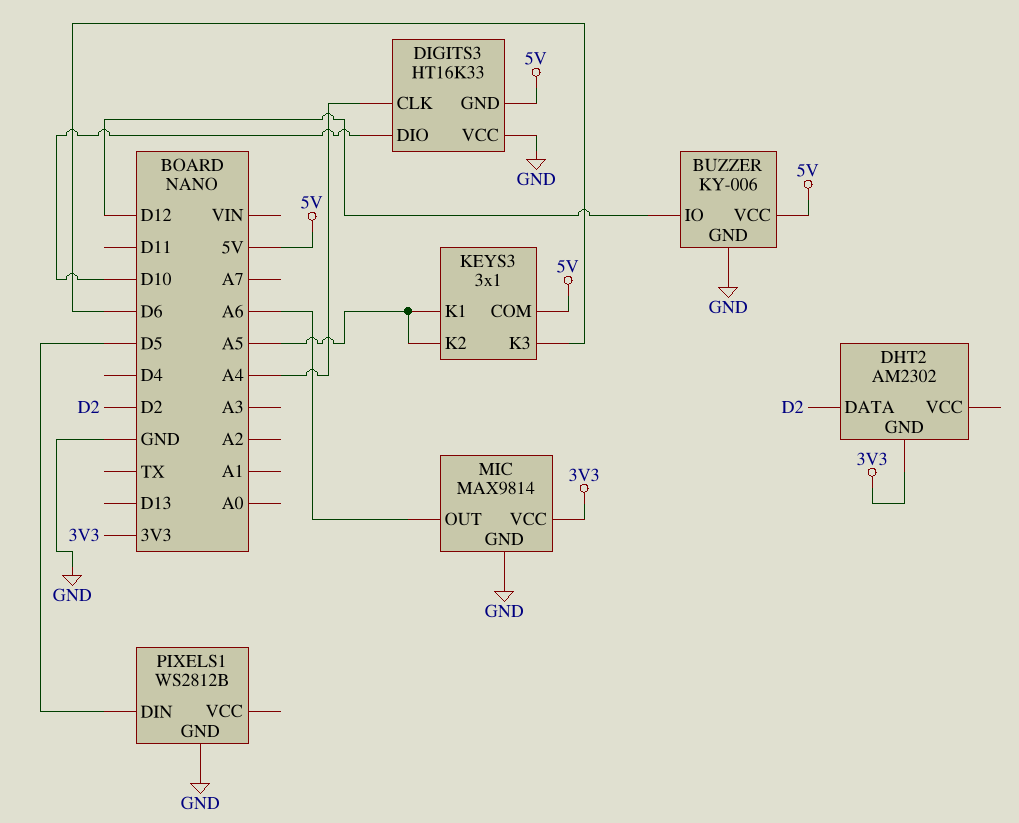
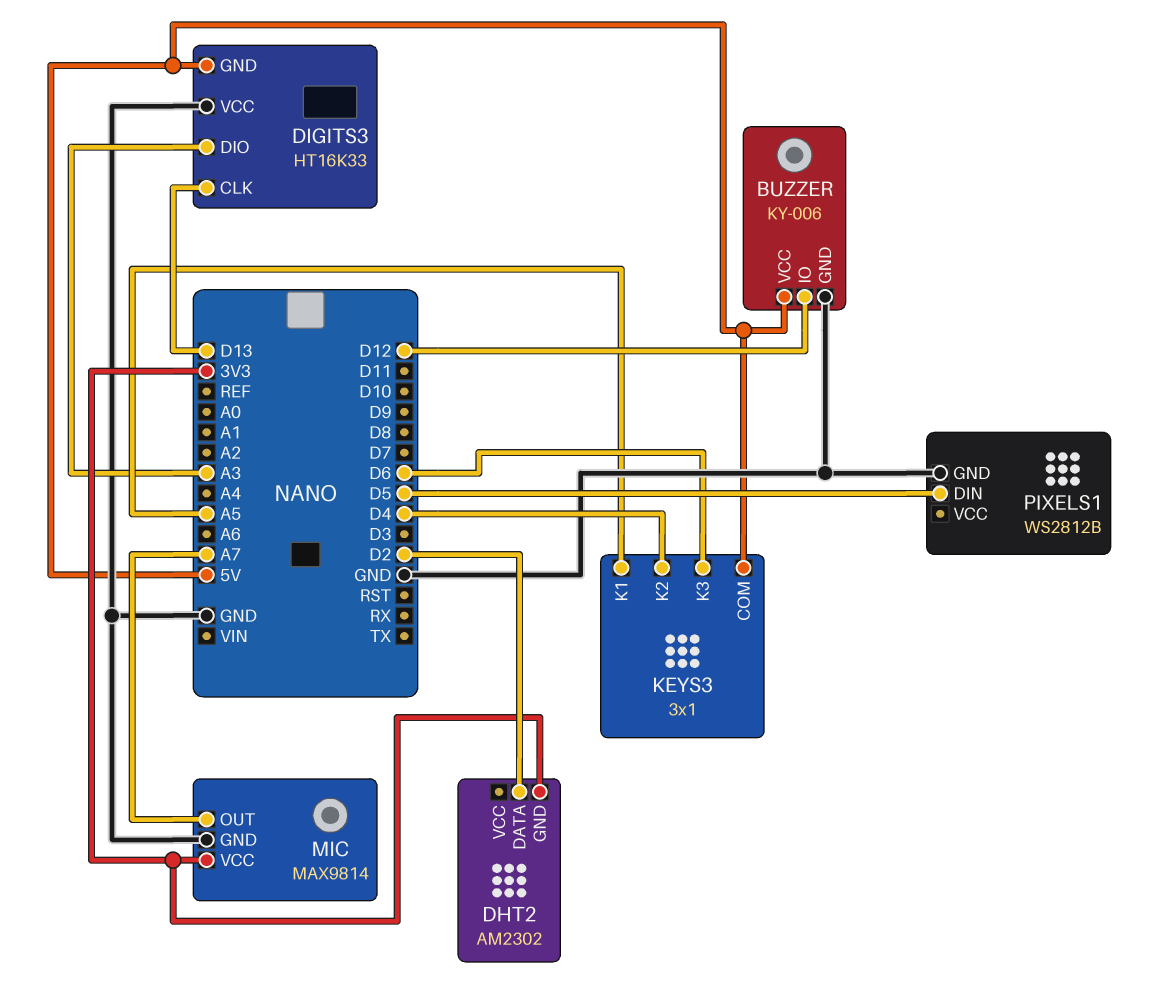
DIGITS3 pin CLK: A4 -> D13
DIGITS3 pin DIO: D10 -> A3
KEYS3 pin K2: A5 -> D4
MIC pin OUT: A6 -> A7

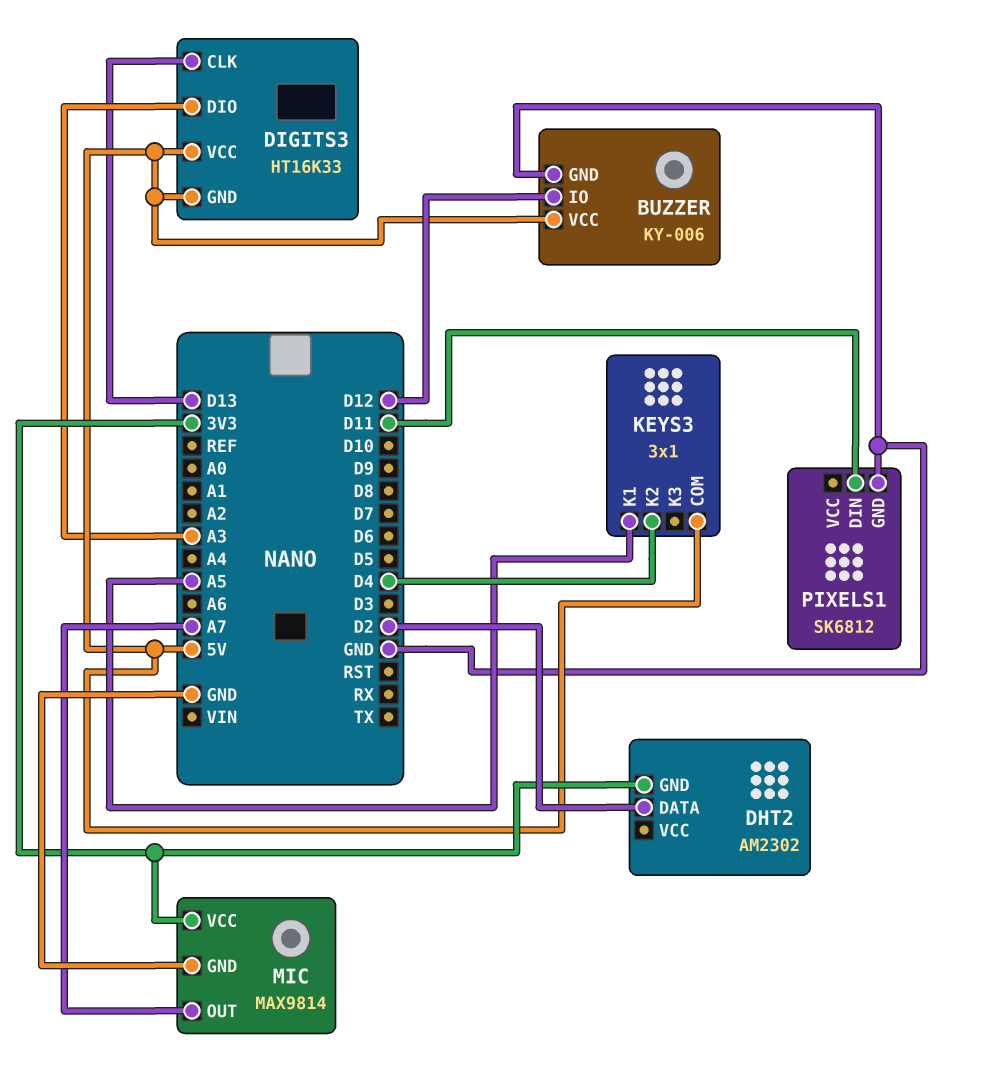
DIGITS3 pin VCC: GND -> 5V
KEYS3 pin K3: D6 -> none
PIXELS1: WS2812B -> SK6812
PIXELS1 pin DIN: D5 -> D11

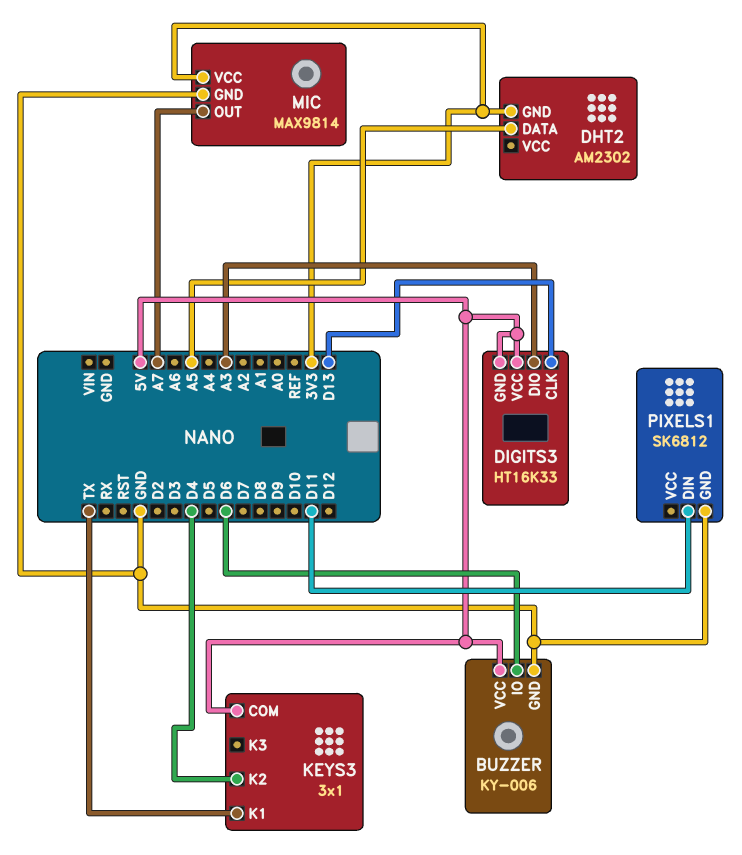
BUZZER pin IO: D12 -> D6
DHT2 pin DATA: D2 -> A5
KEYS3 pin K1: A5 -> TX

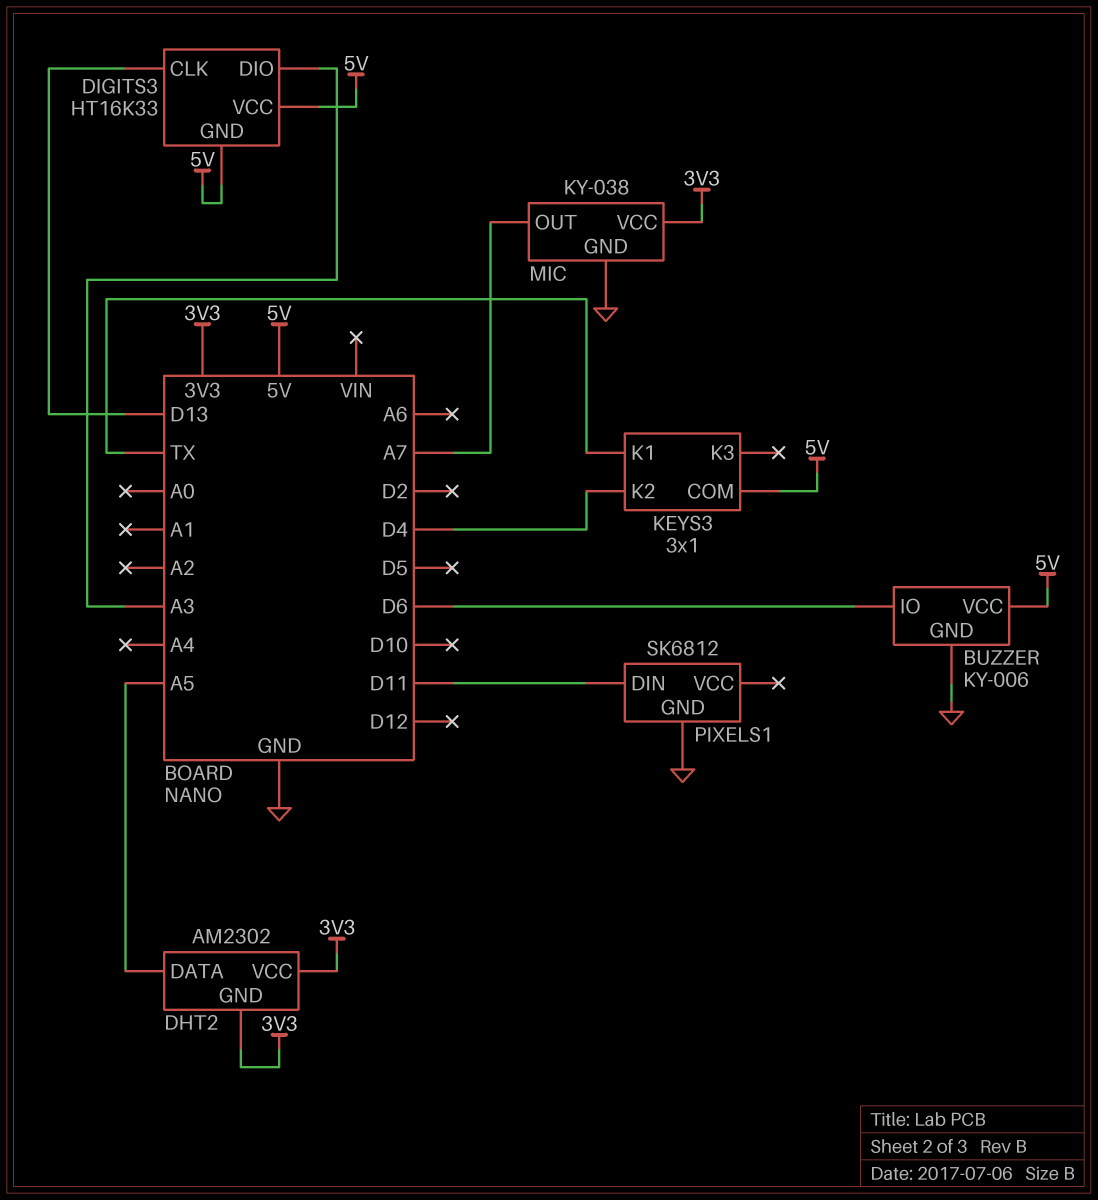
DHT2 pin VCC: none -> 3V3
MIC: MAX9814 -> KY-038

